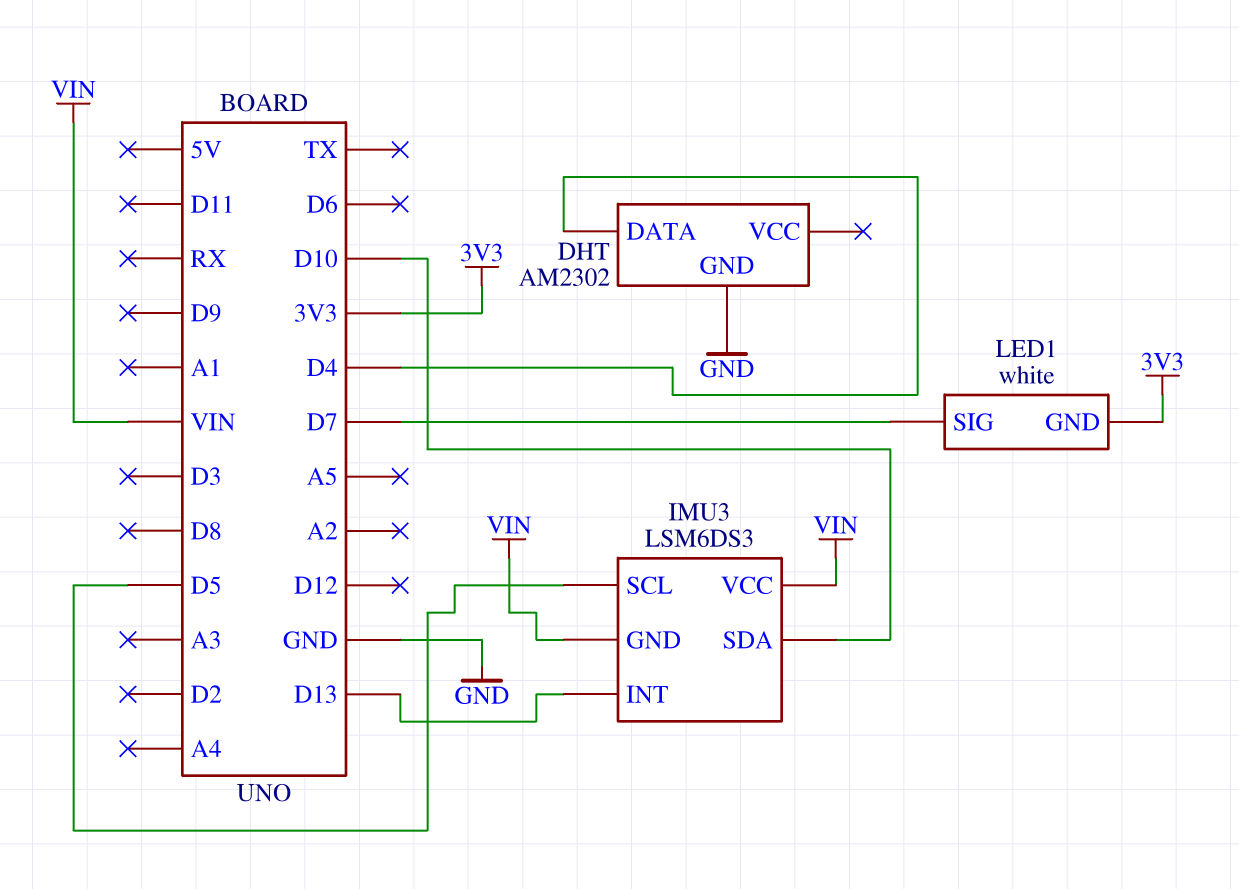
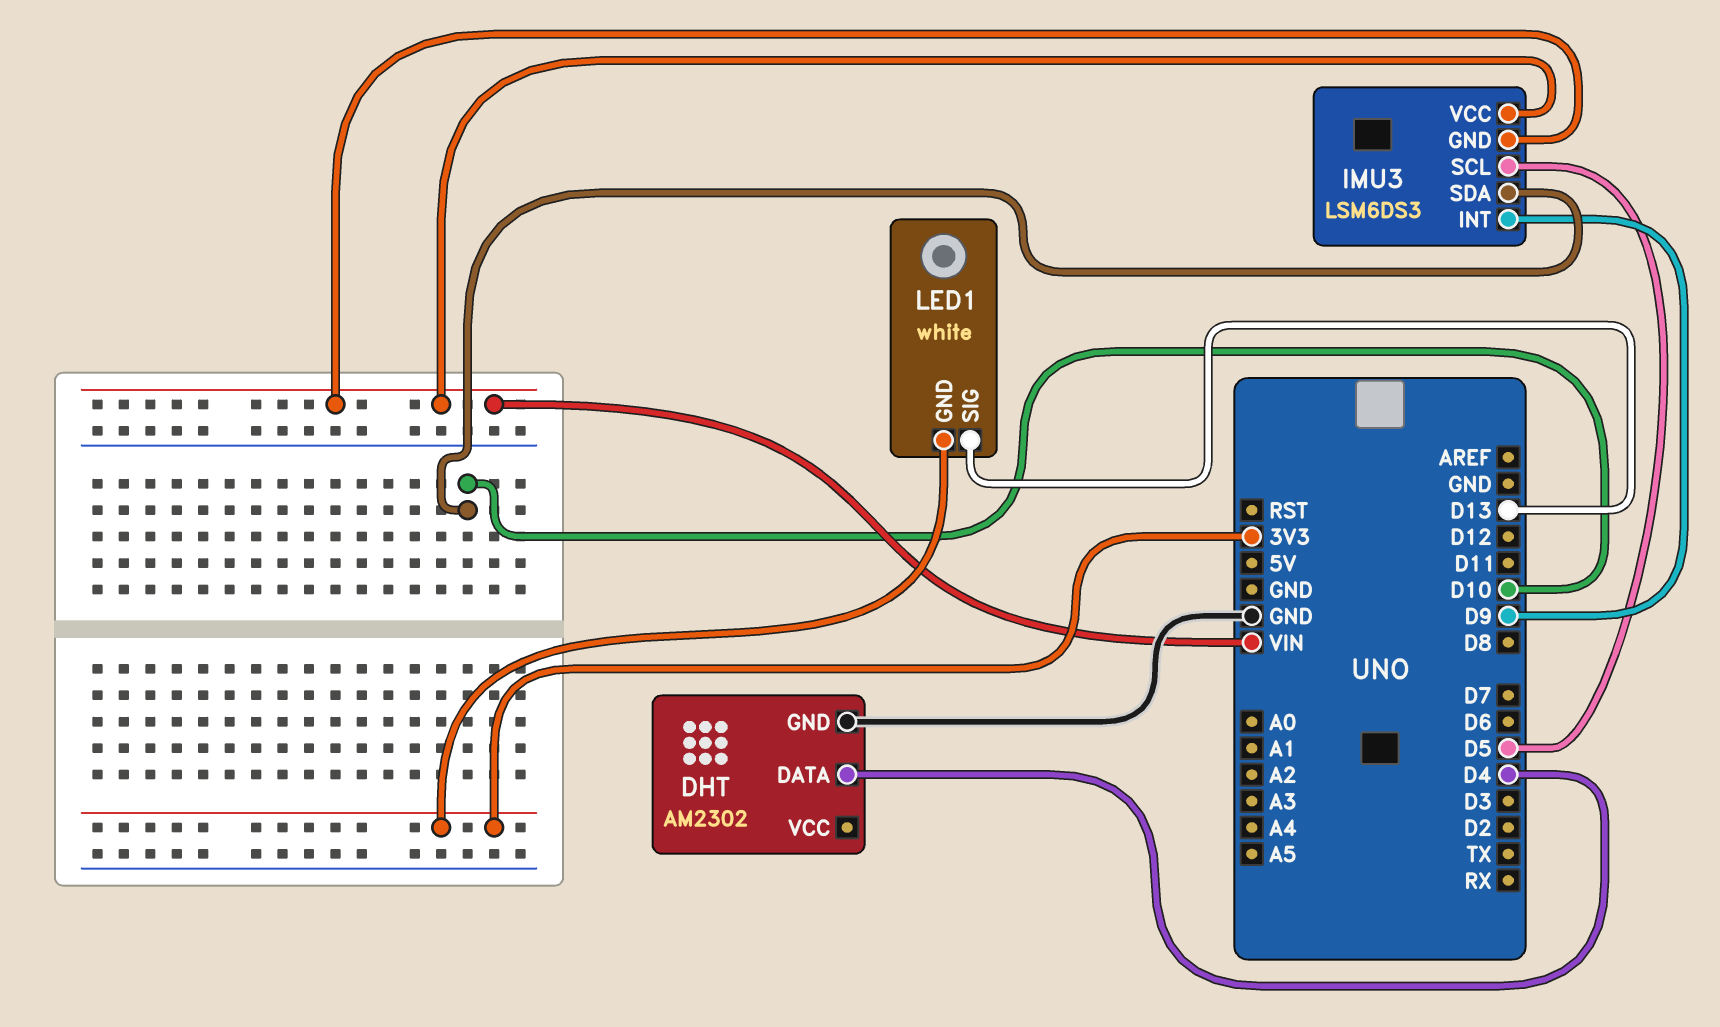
IMU3 pin INT: D13 -> D9
LED1 pin SIG: D7 -> D13

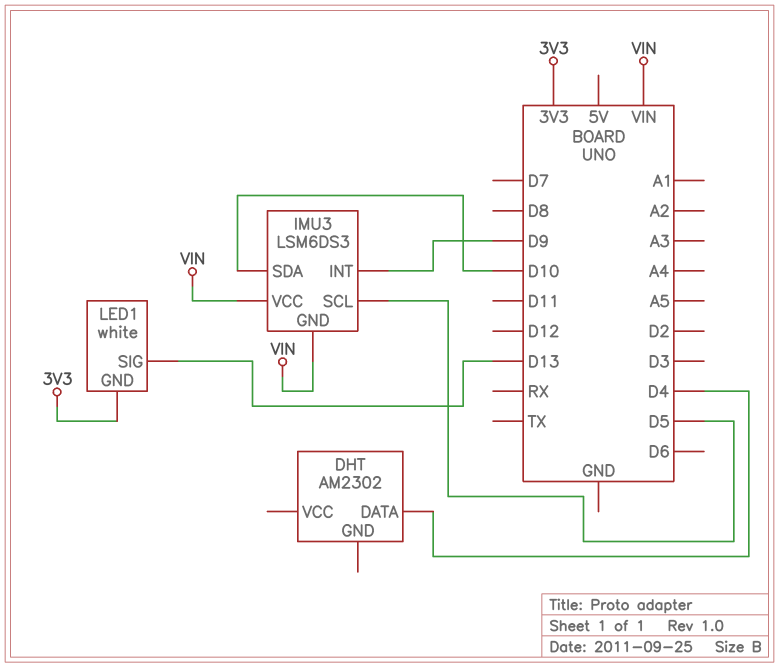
DHT pin GND: GND -> none

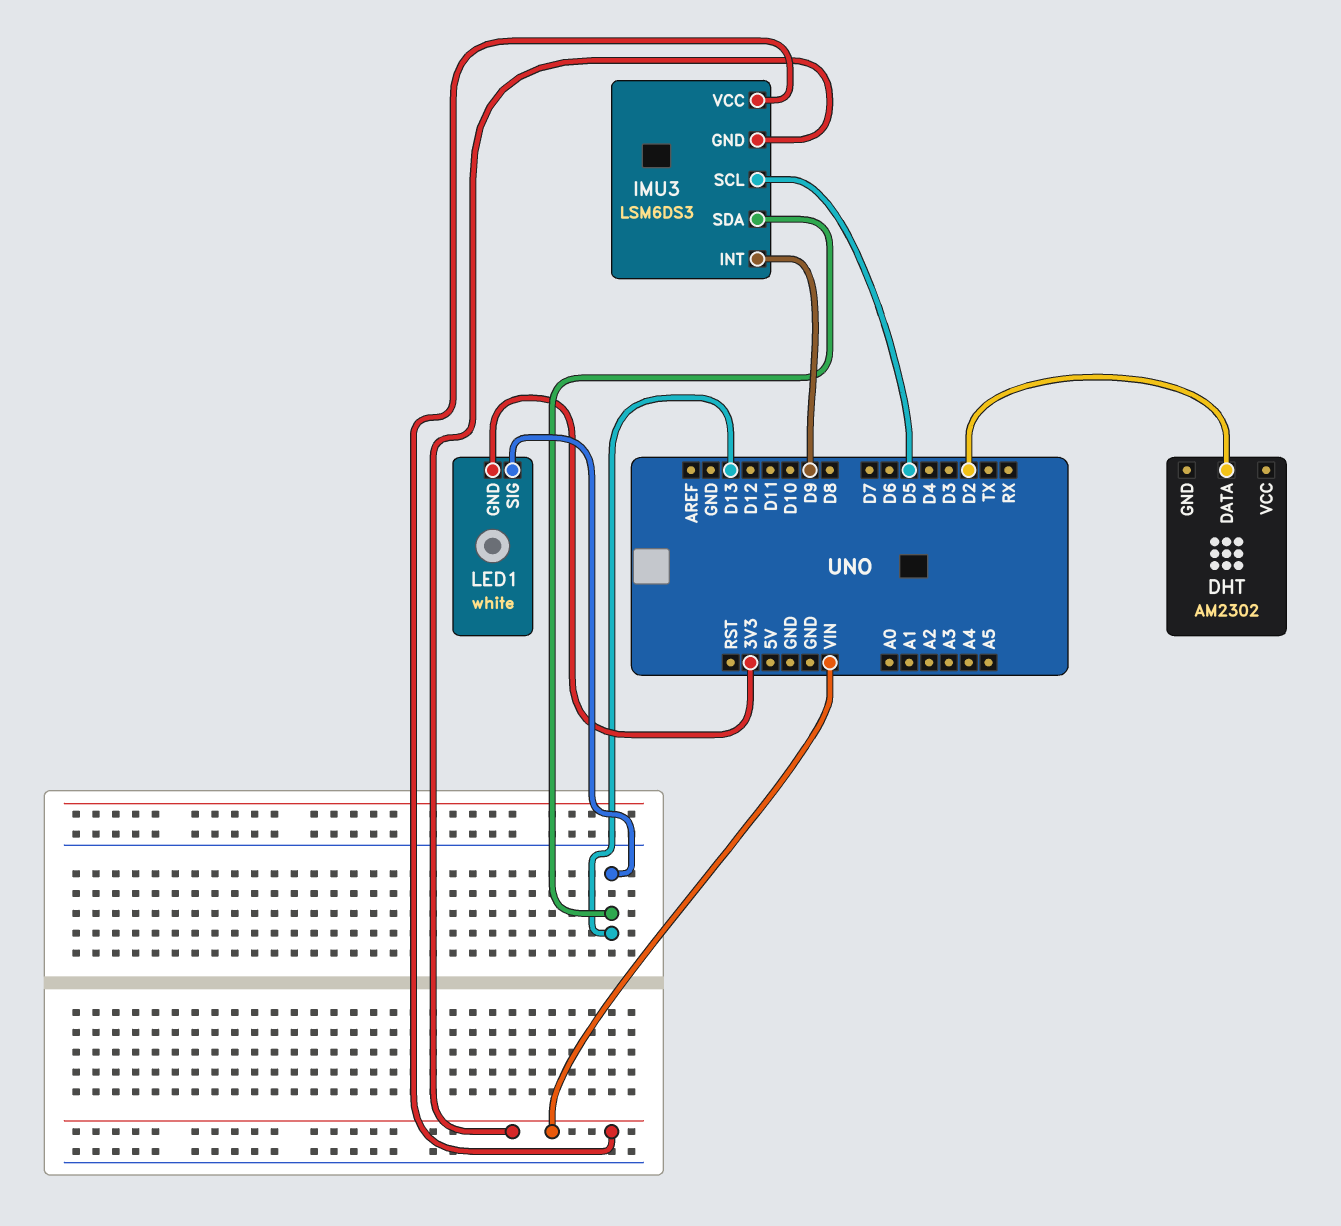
DHT pin DATA: D4 -> D2
IMU3 pin SDA: D10 -> D13

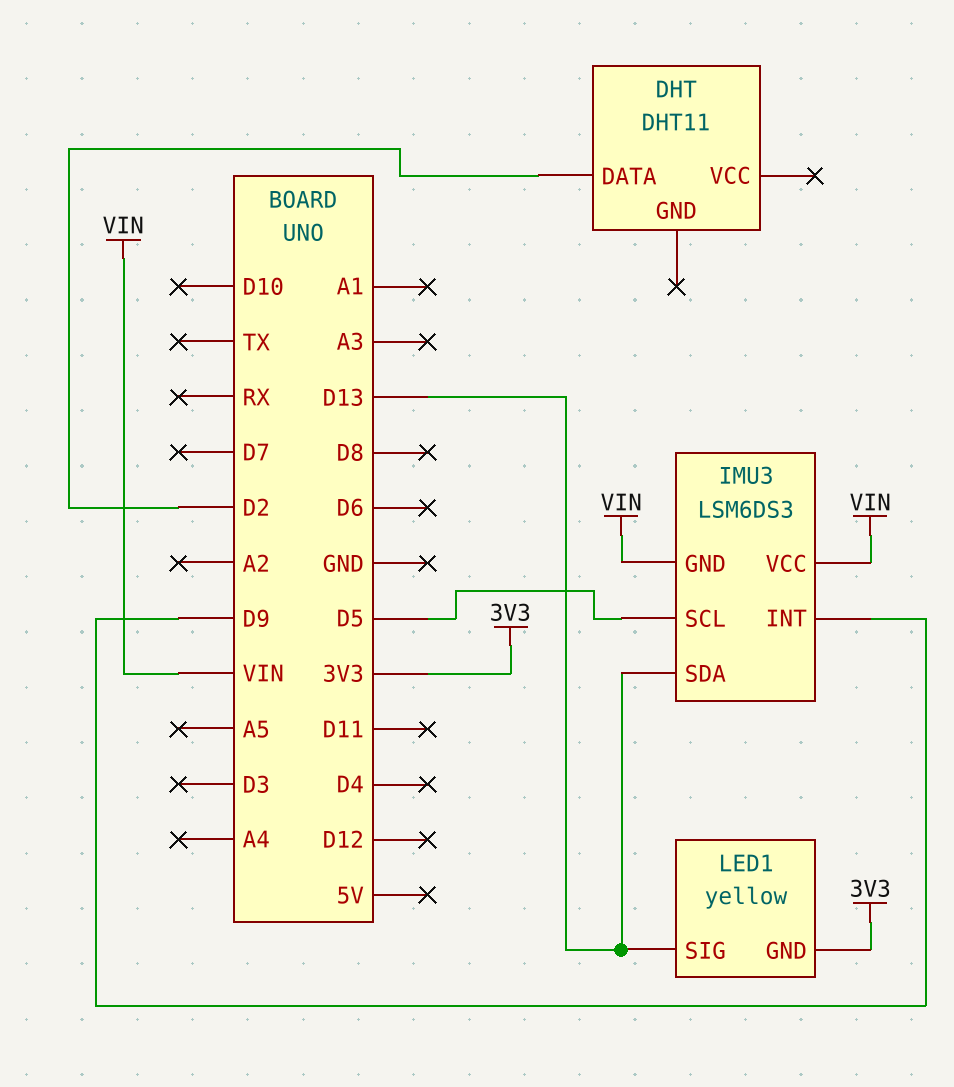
DHT: AM2302 -> DHT11
LED1: white -> yellow

